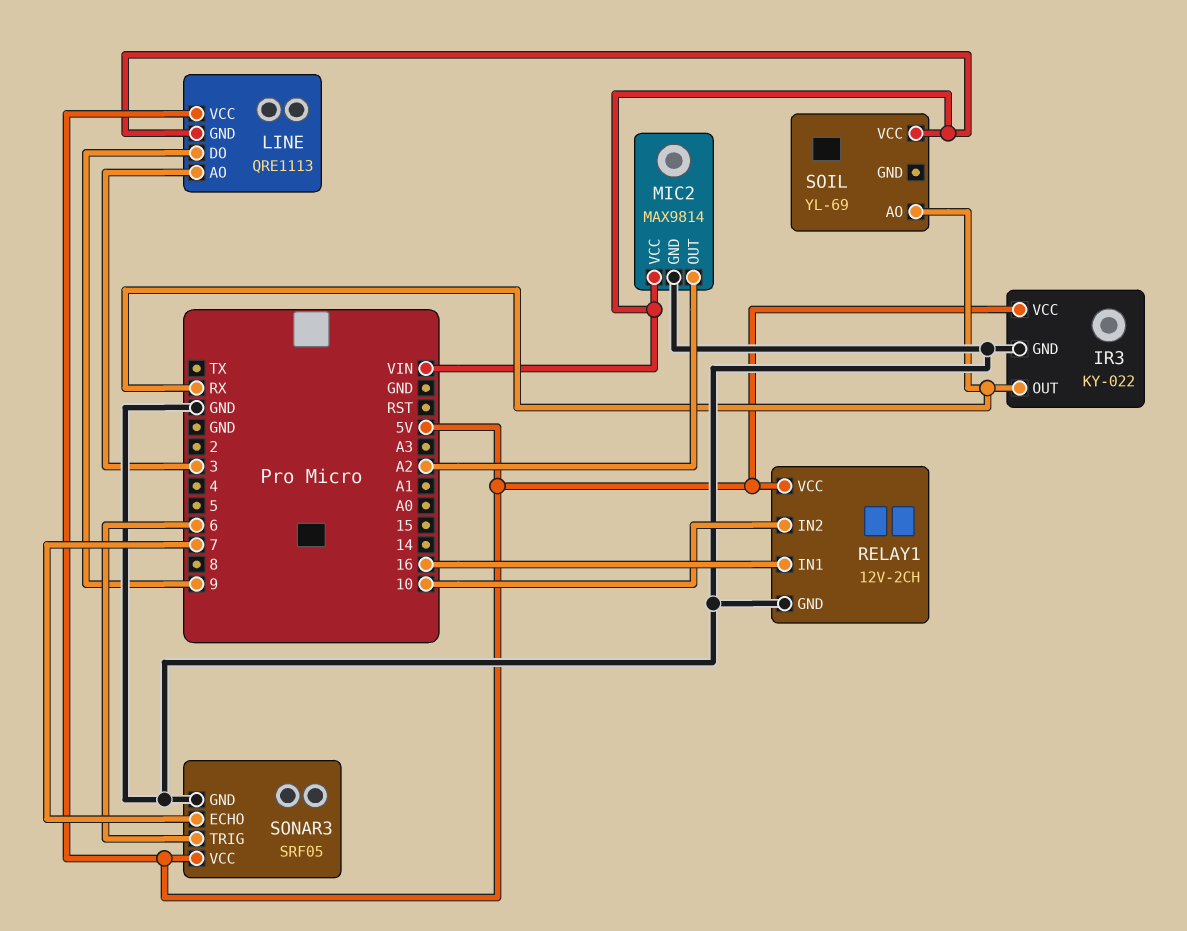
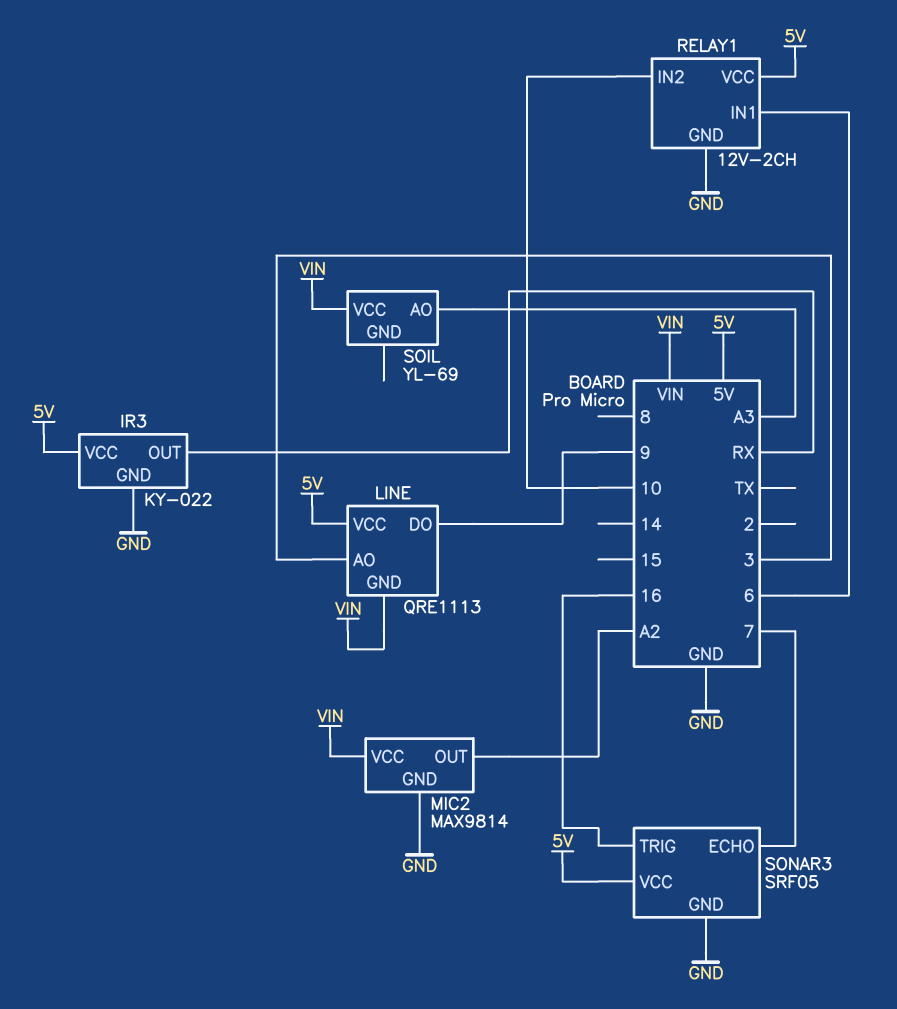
RELAY1 pin IN1: 16 -> 6
SOIL pin AO: RX -> A3
SONAR3 pin TRIG: 6 -> 16

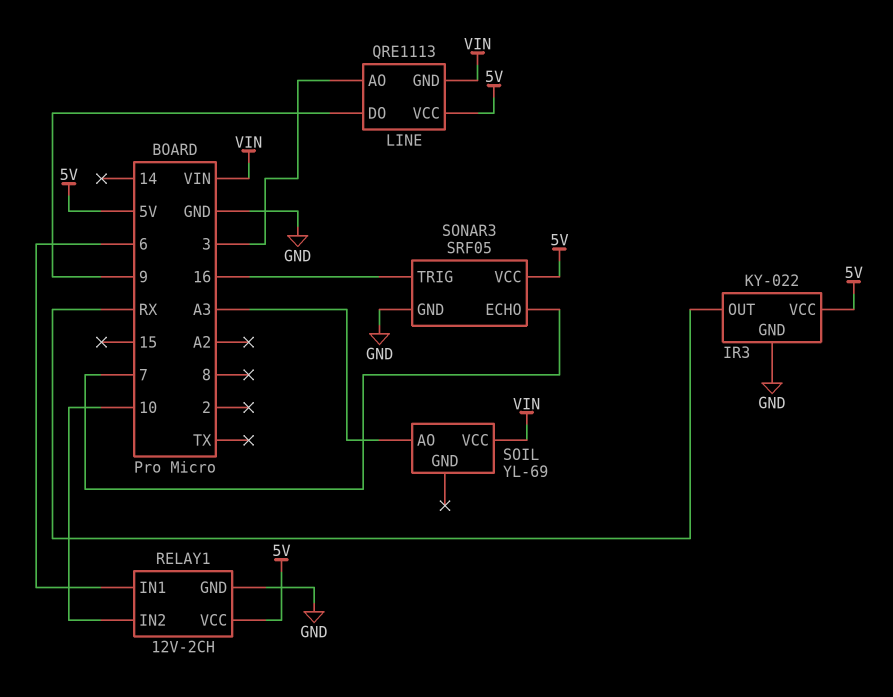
MIC2: MAX9814 -> none
MIC2 pin GND: GND -> none
MIC2 pin OUT: A2 -> none
MIC2 pin VCC: VIN -> none

